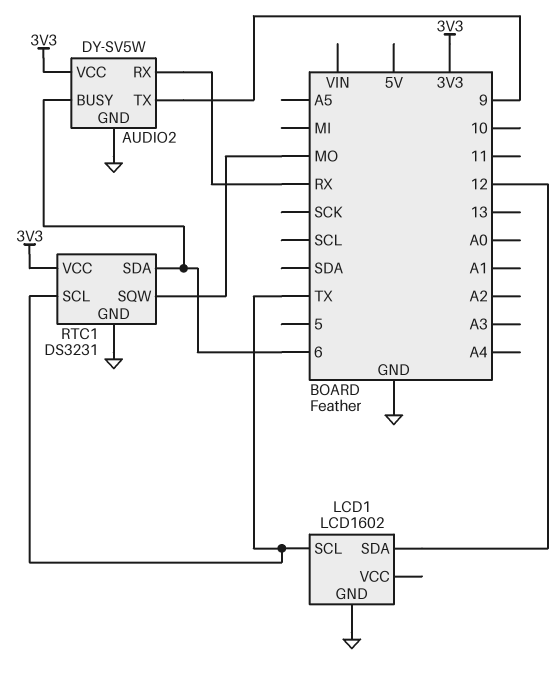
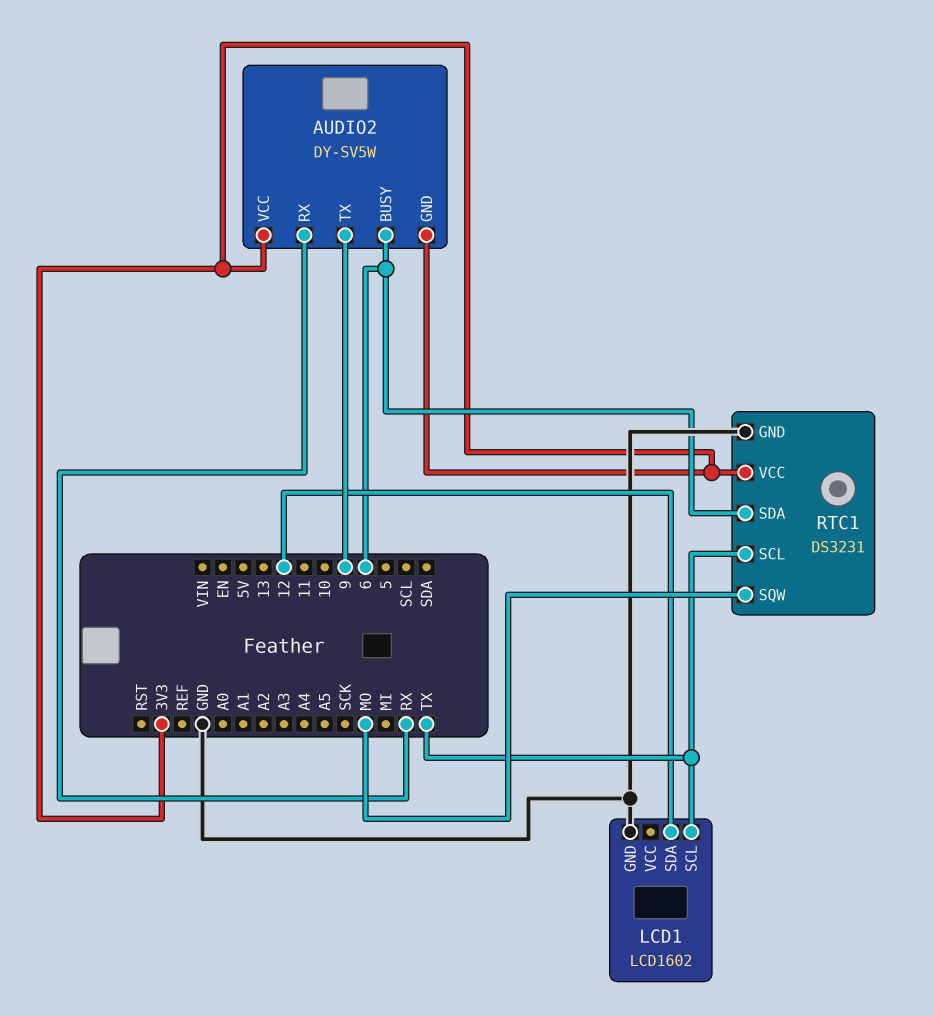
AUDIO2 pin GND: GND -> 3V3

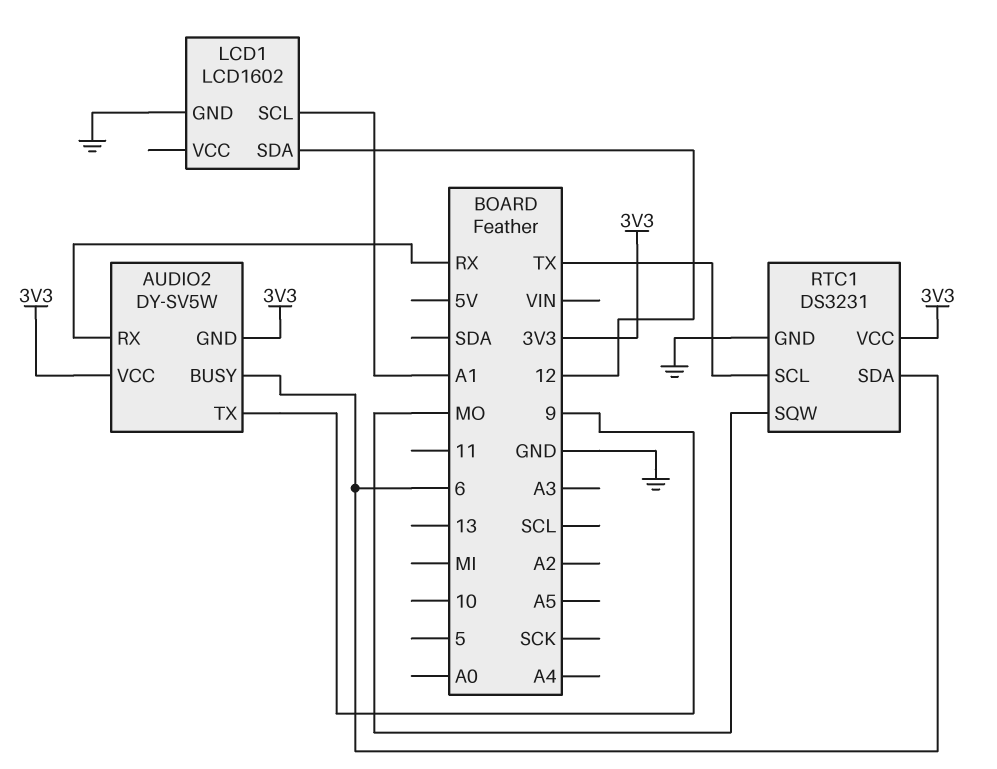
LCD1 pin SCL: TX -> A1

